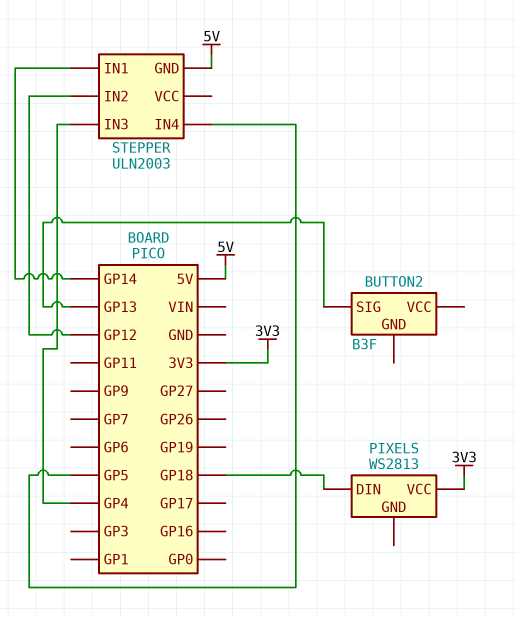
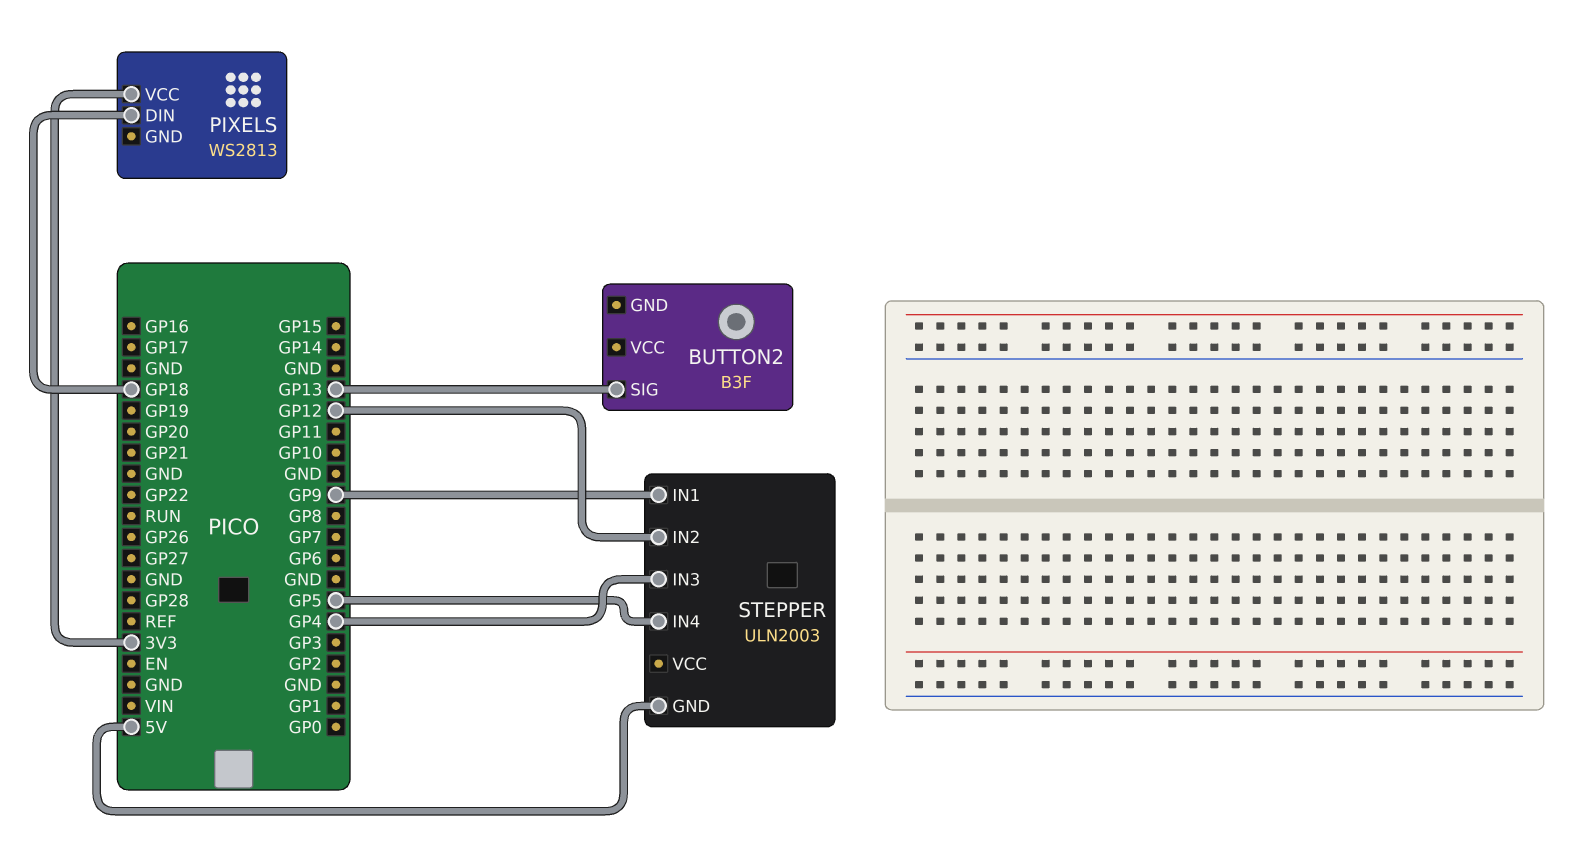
STEPPER pin IN1: GP14 -> GP9

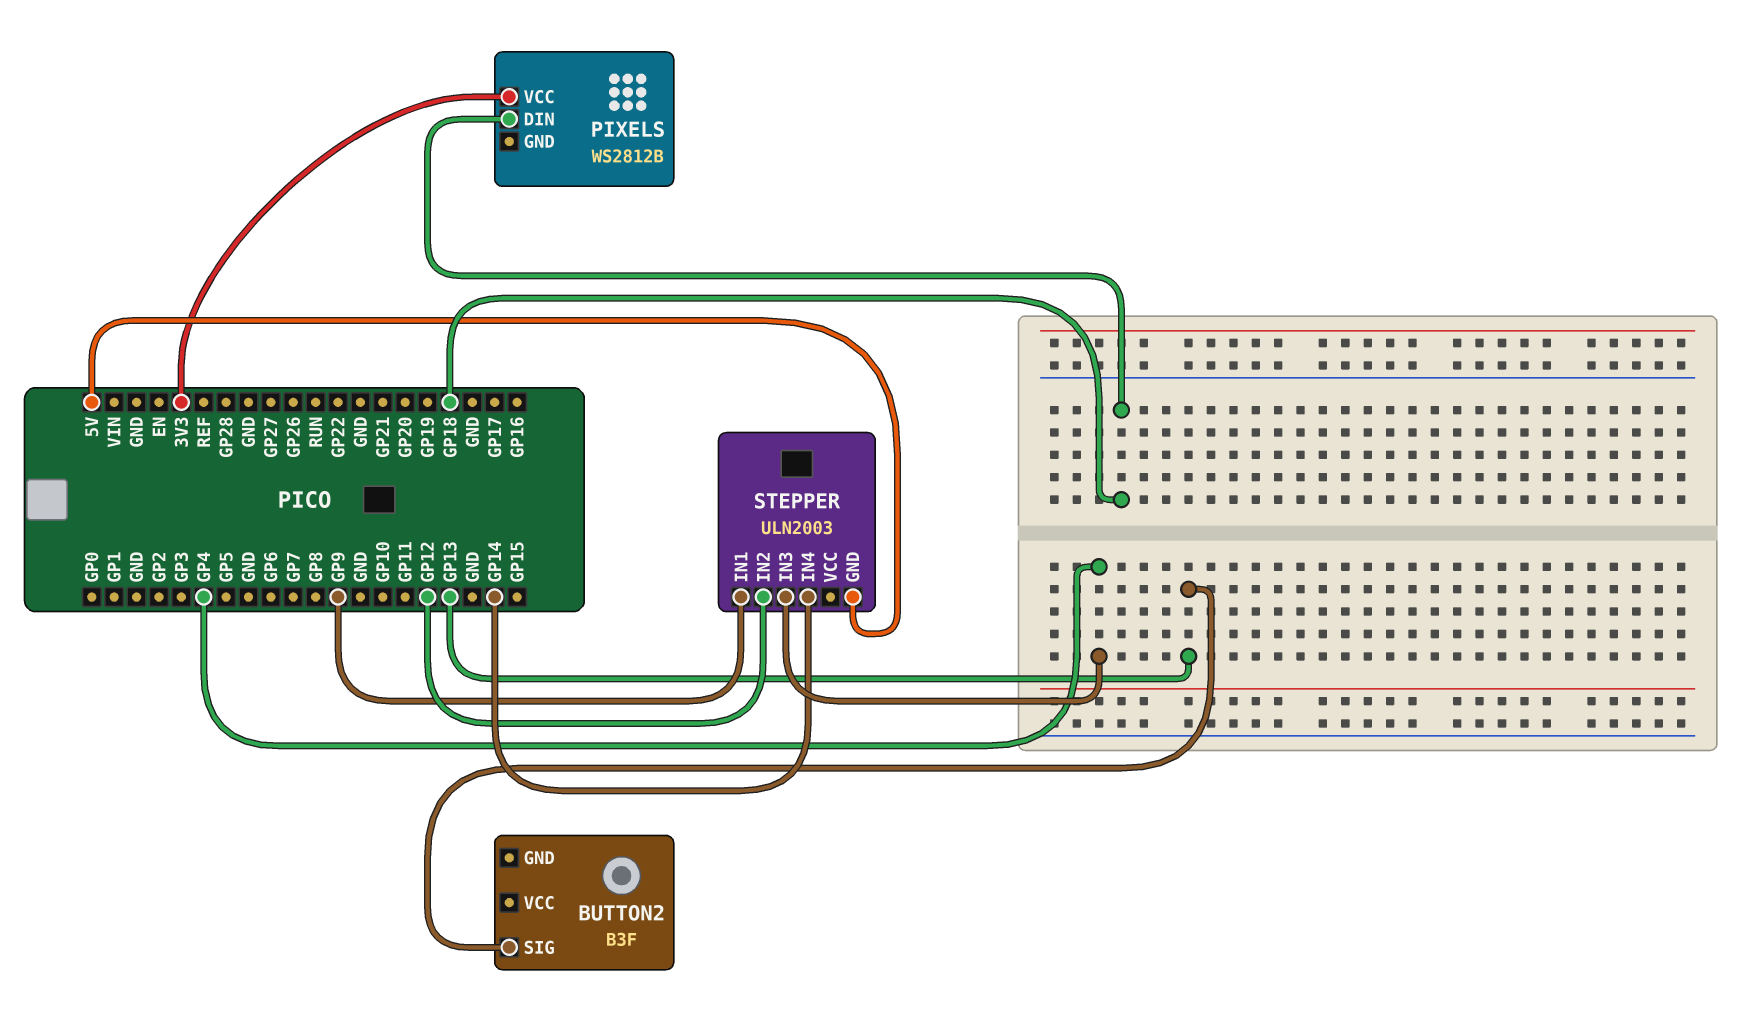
PIXELS: WS2813 -> WS2812B
STEPPER pin IN4: GP5 -> GP14

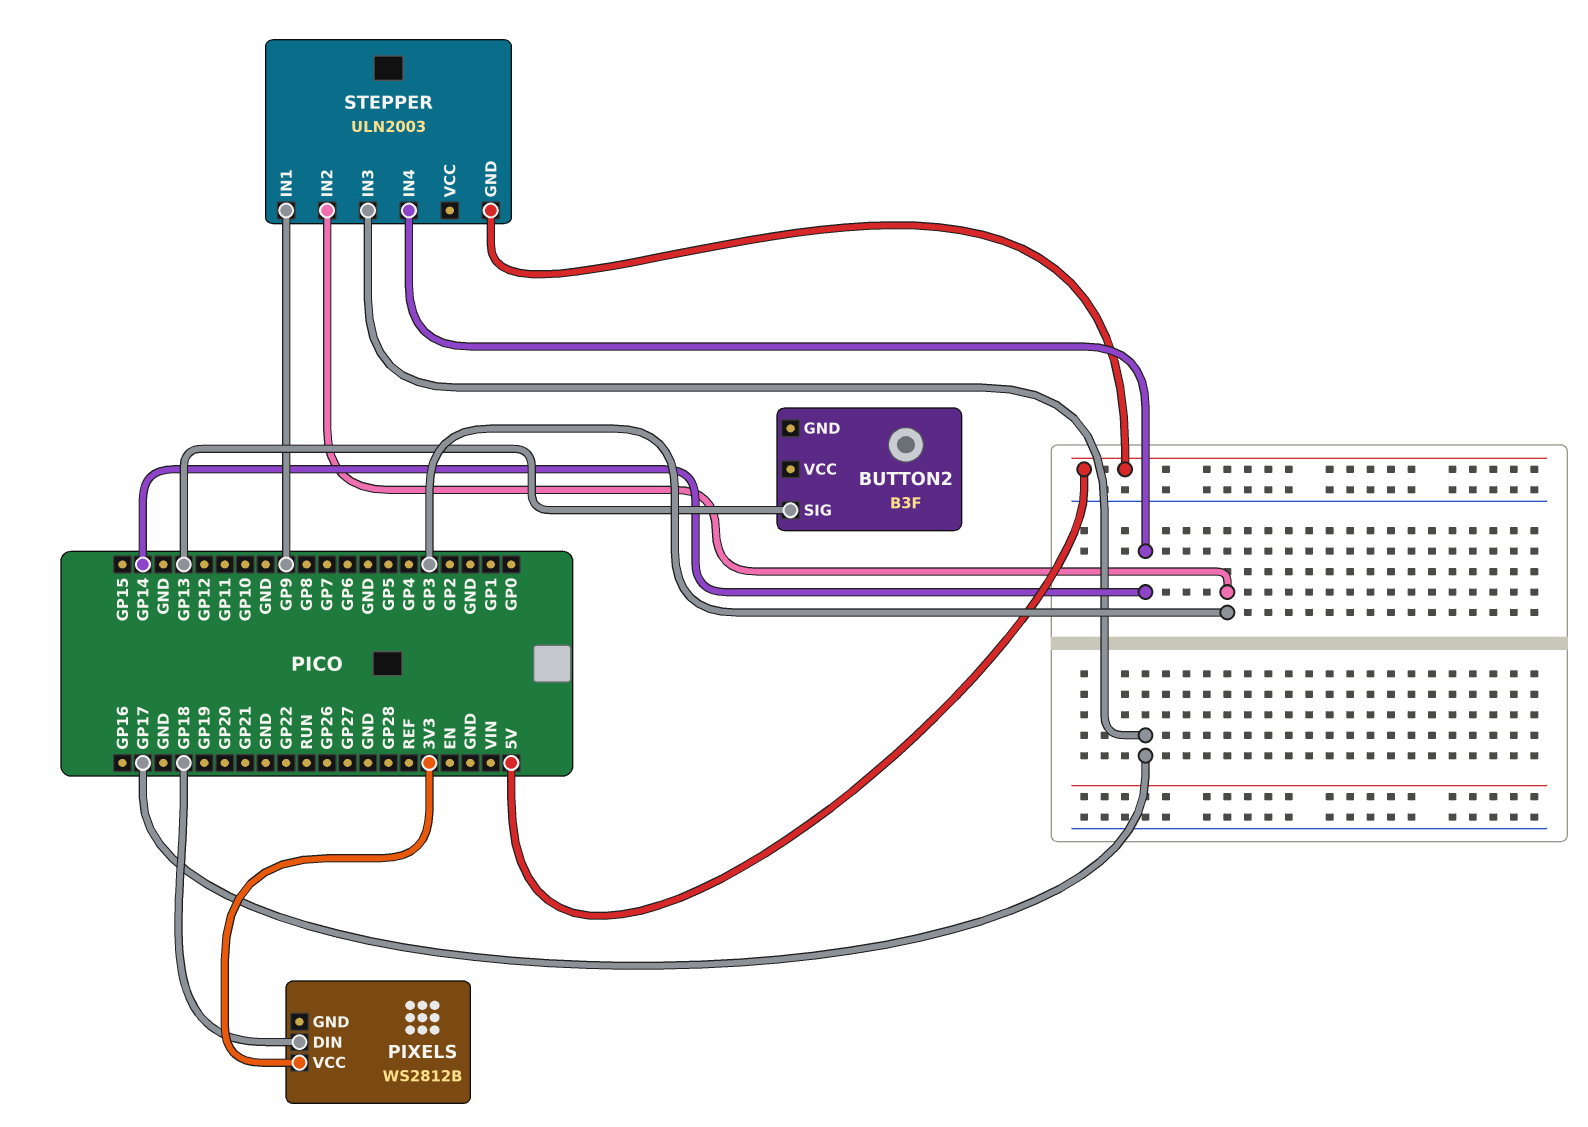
STEPPER pin IN2: GP12 -> GP3
STEPPER pin IN3: GP4 -> GP17

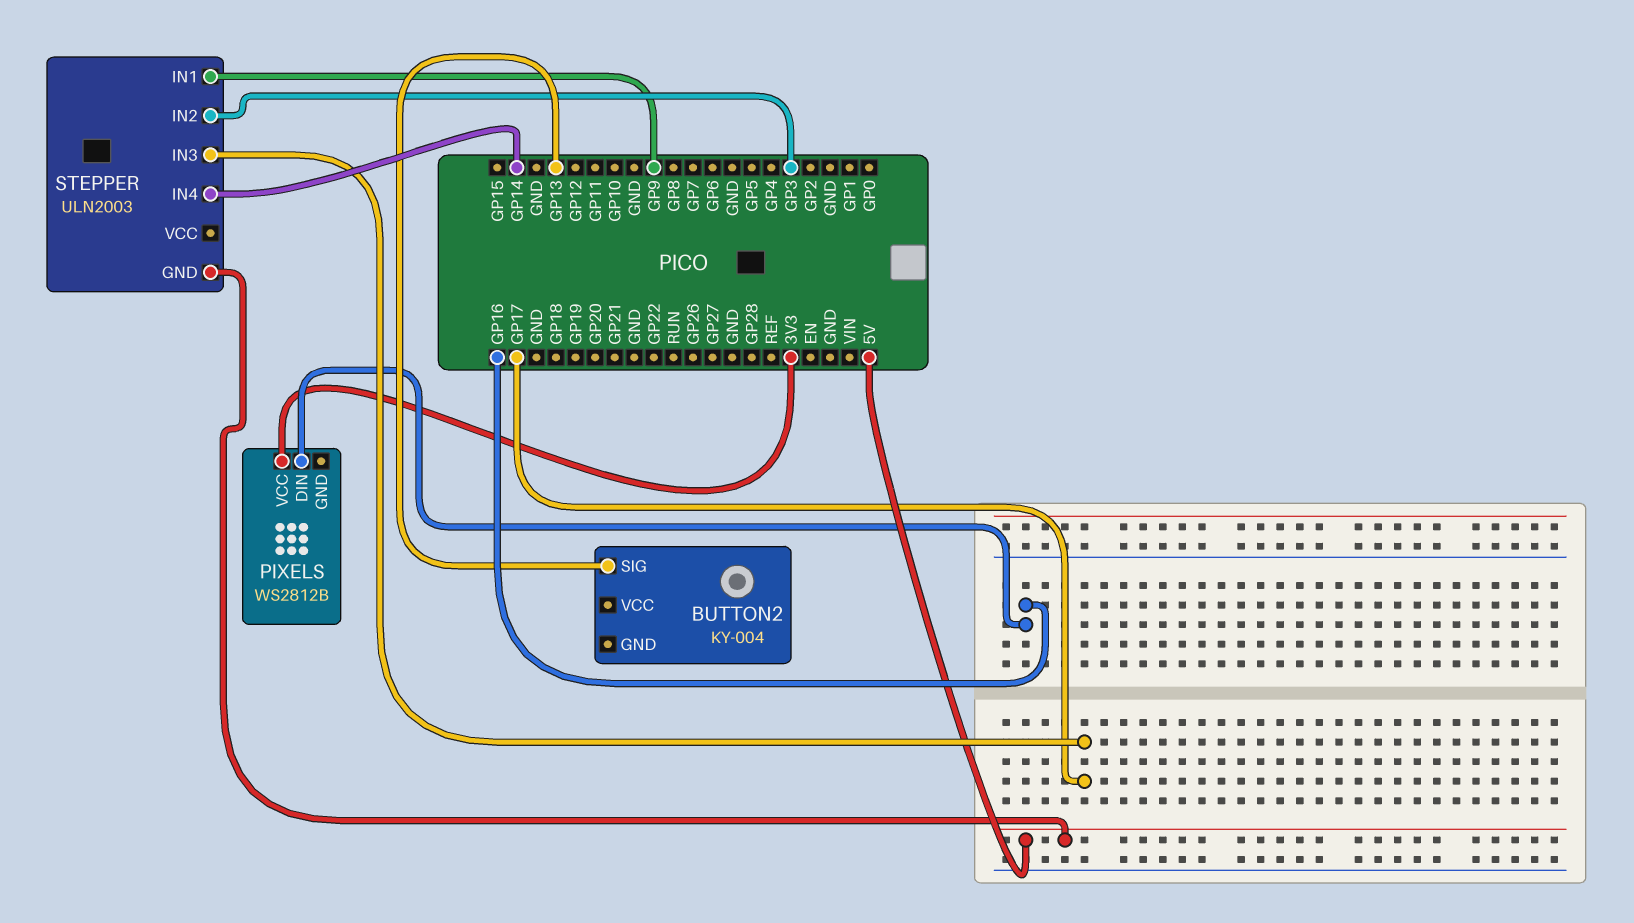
BUTTON2: B3F -> KY-004
PIXELS pin DIN: GP18 -> GP16

